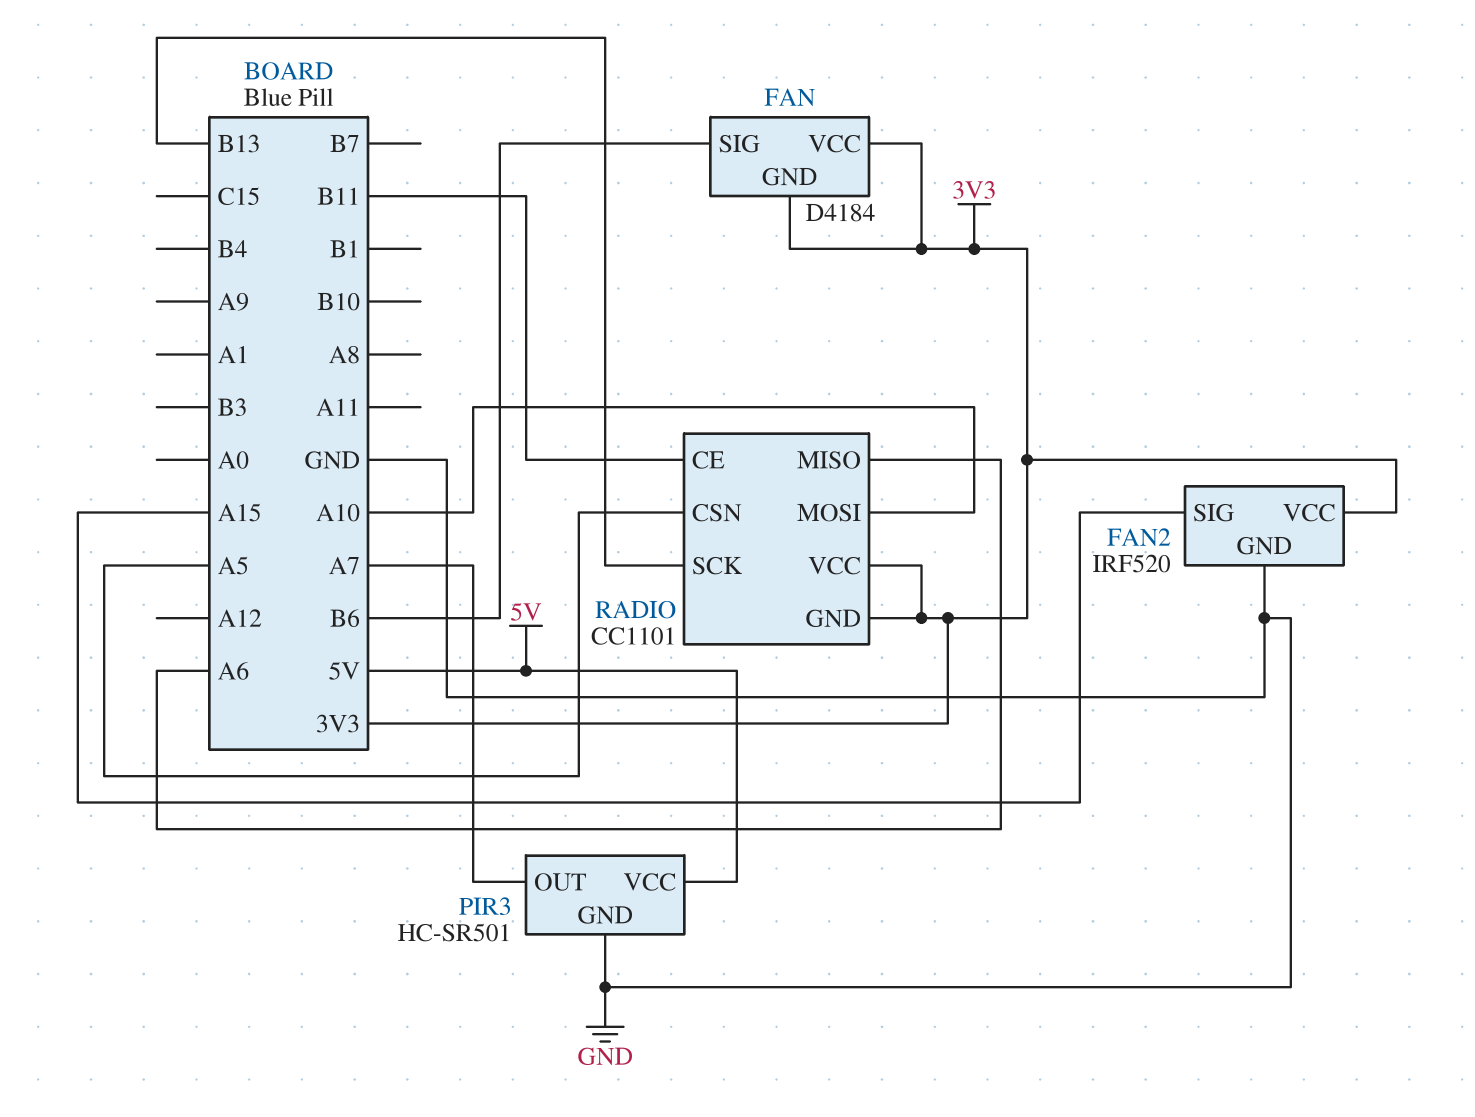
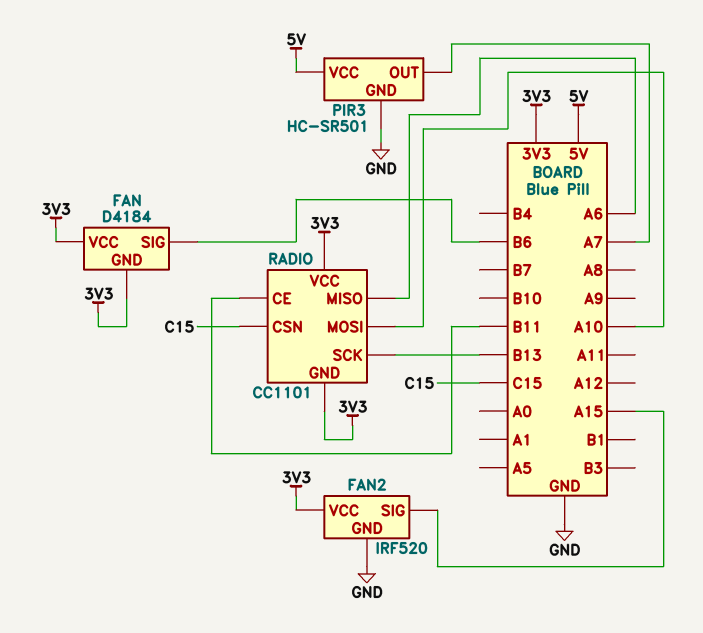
RADIO pin CSN: A5 -> C15

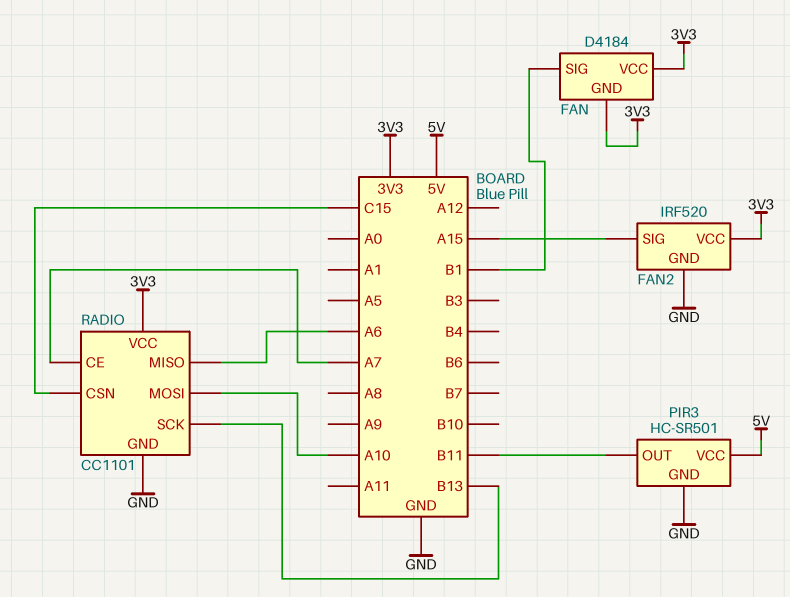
FAN pin SIG: B6 -> B1
PIR3 pin OUT: A7 -> B11
RADIO pin CE: B11 -> A7
RADIO pin GND: 3V3 -> GND

